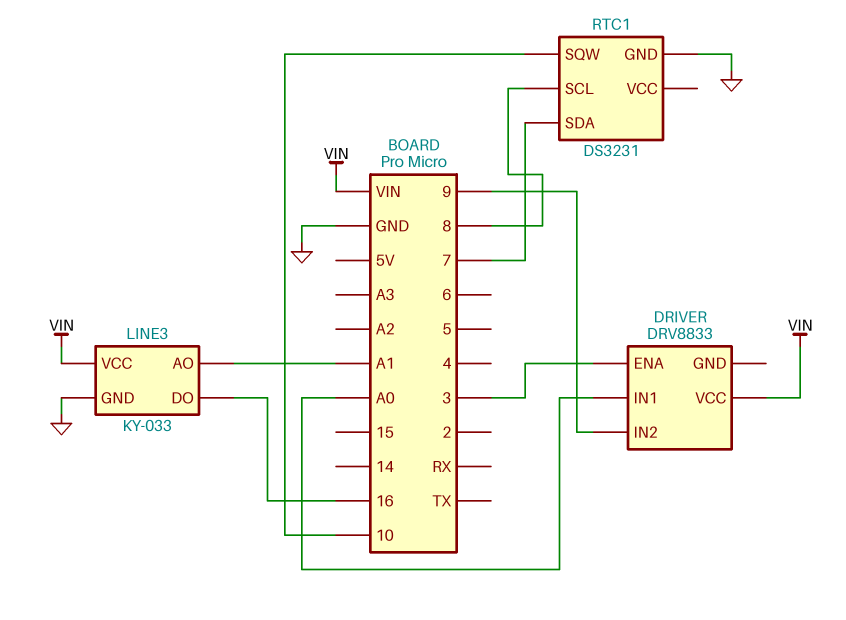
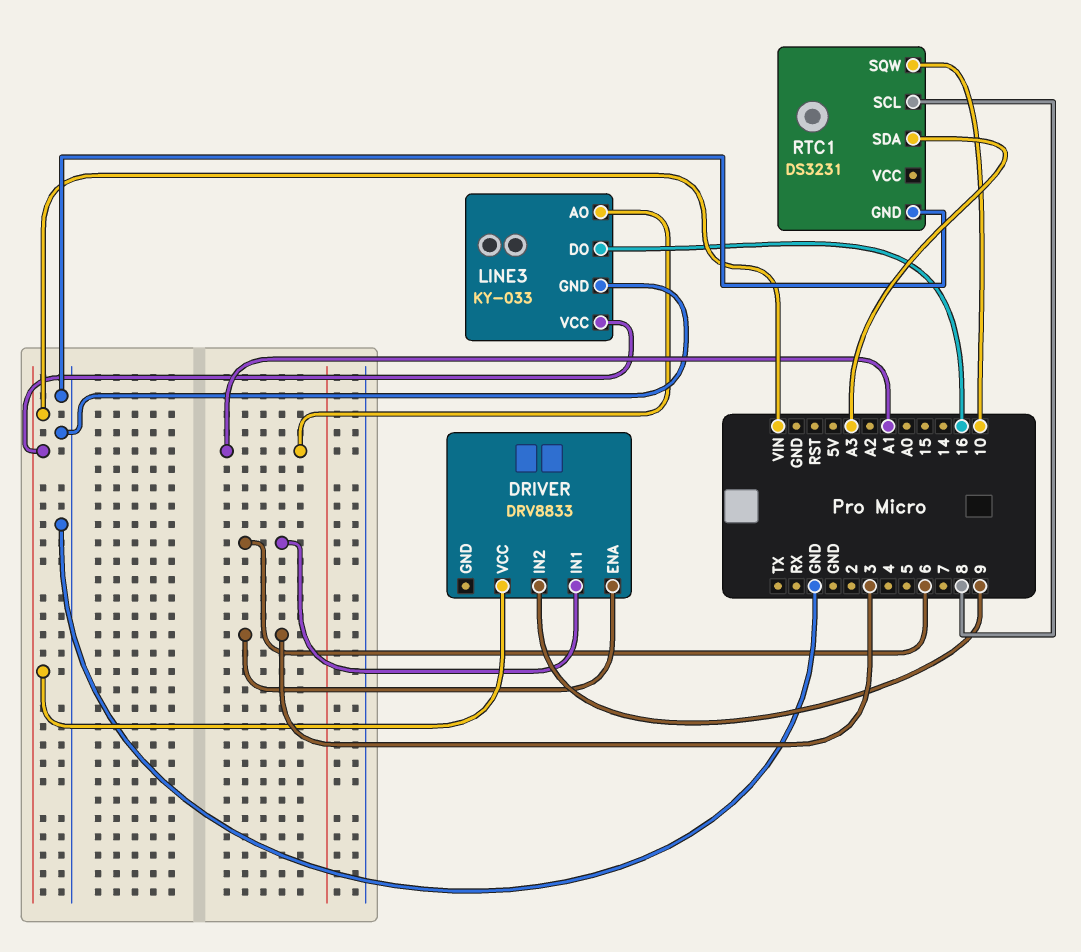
DRIVER pin IN1: A0 -> 6
RTC1 pin SDA: 7 -> A3

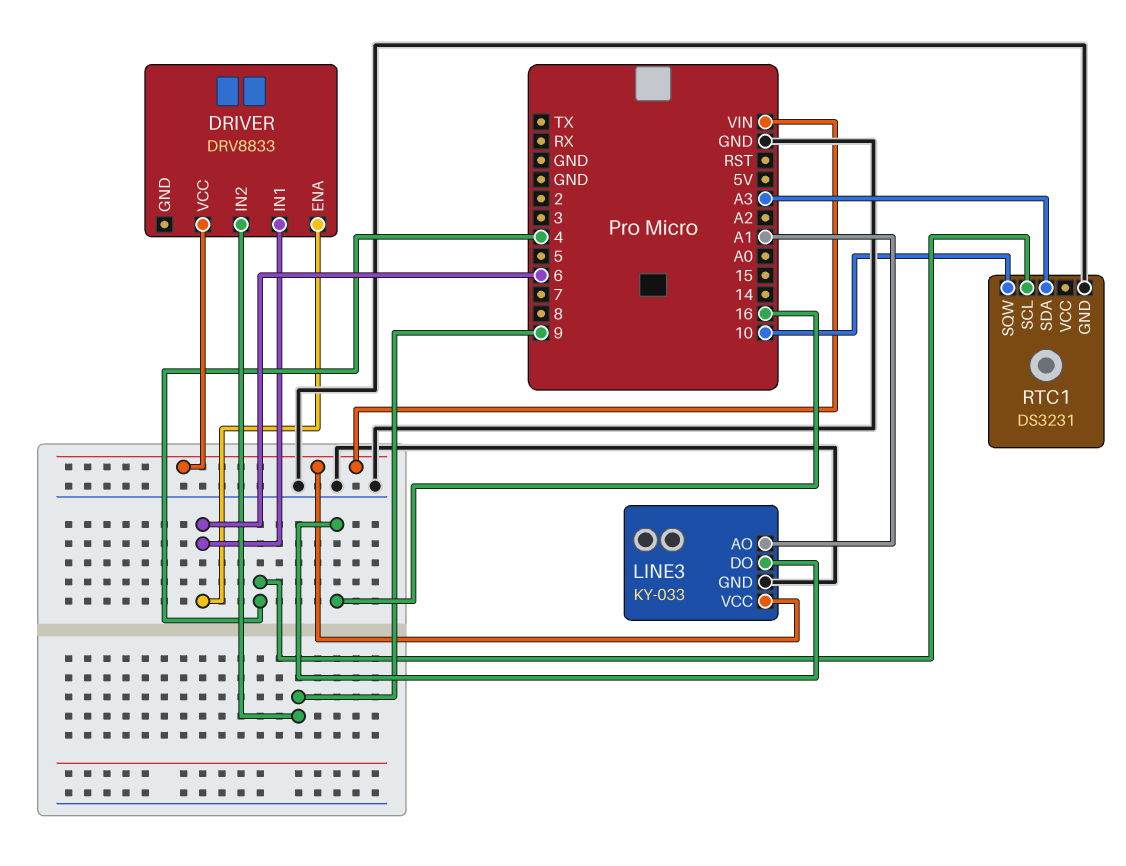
DRIVER pin ENA: 3 -> 6
RTC1 pin SCL: 8 -> 4

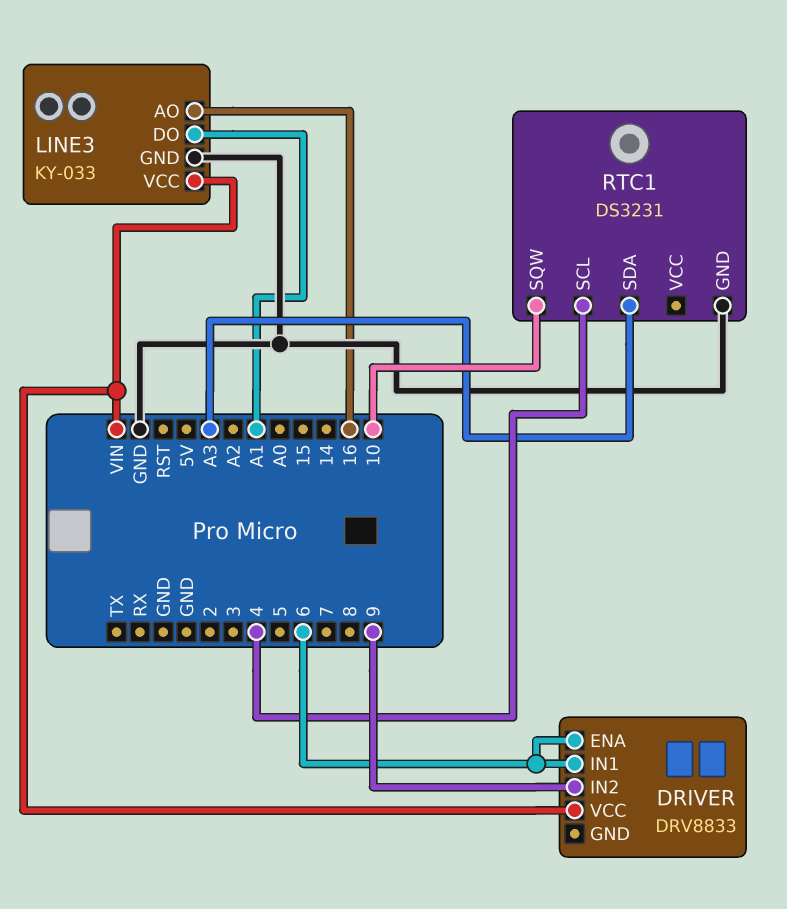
LINE3 pin AO: A1 -> 16
LINE3 pin DO: 16 -> A1

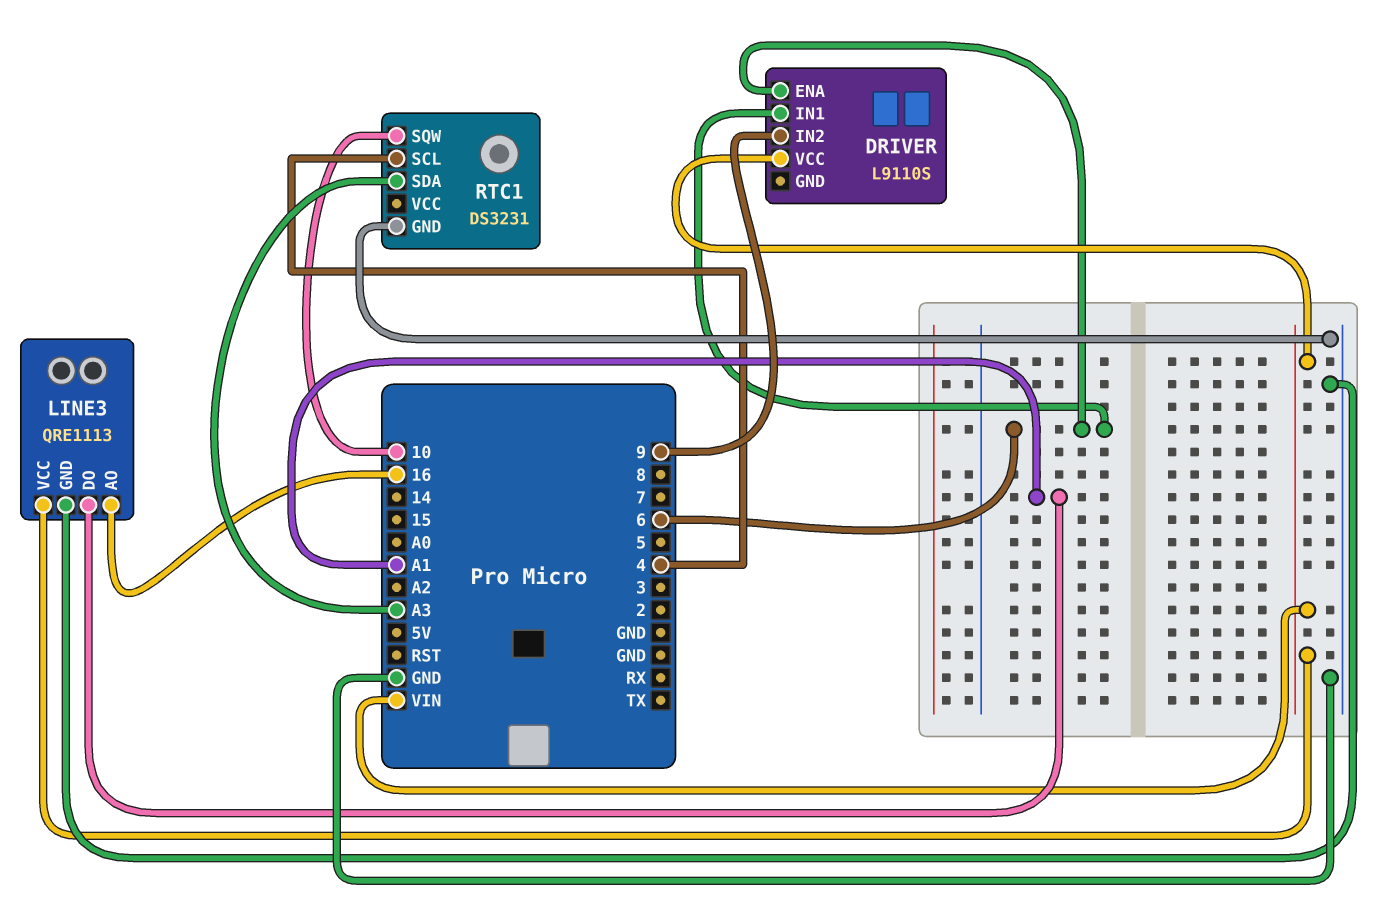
DRIVER: DRV8833 -> L9110S
LINE3: KY-033 -> QRE1113

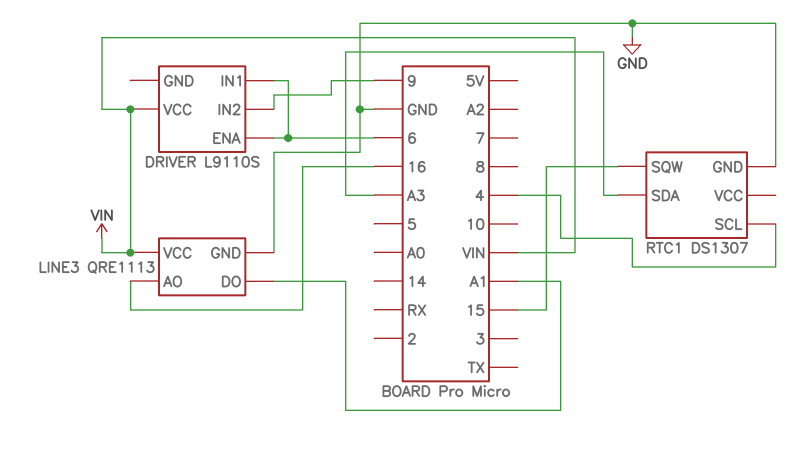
RTC1: DS3231 -> DS1307
RTC1 pin SQW: 10 -> 15

